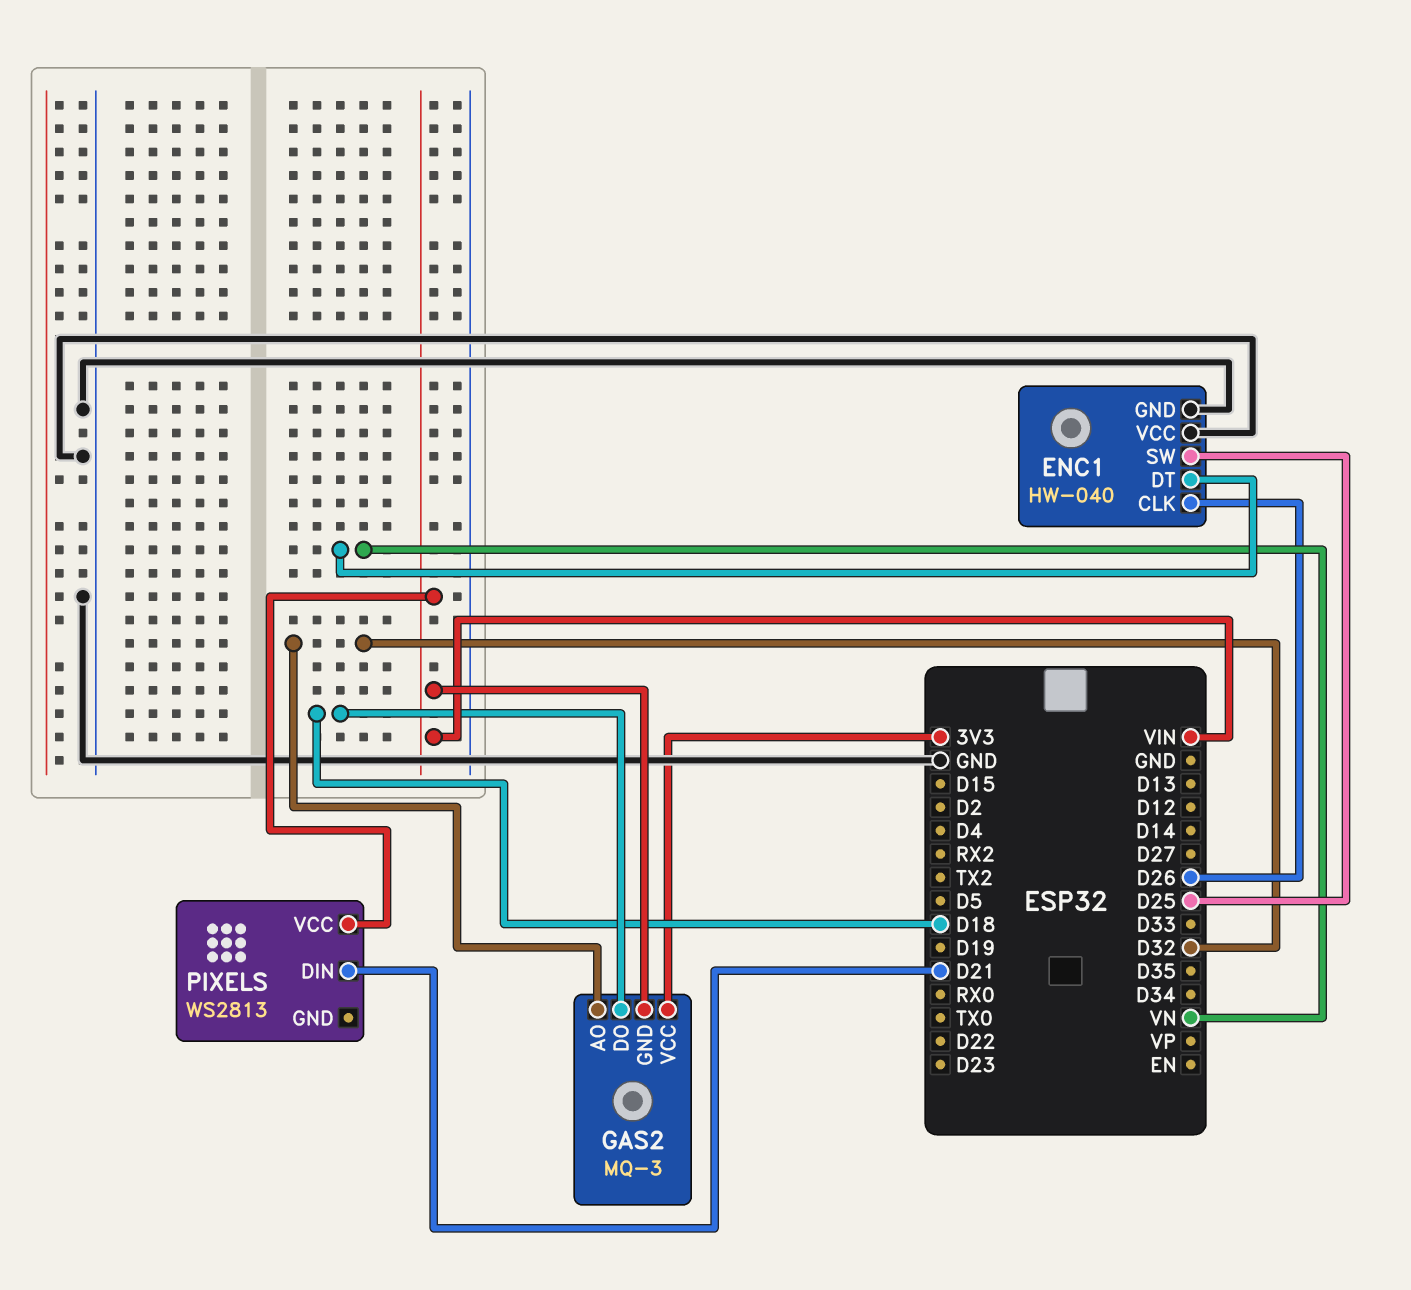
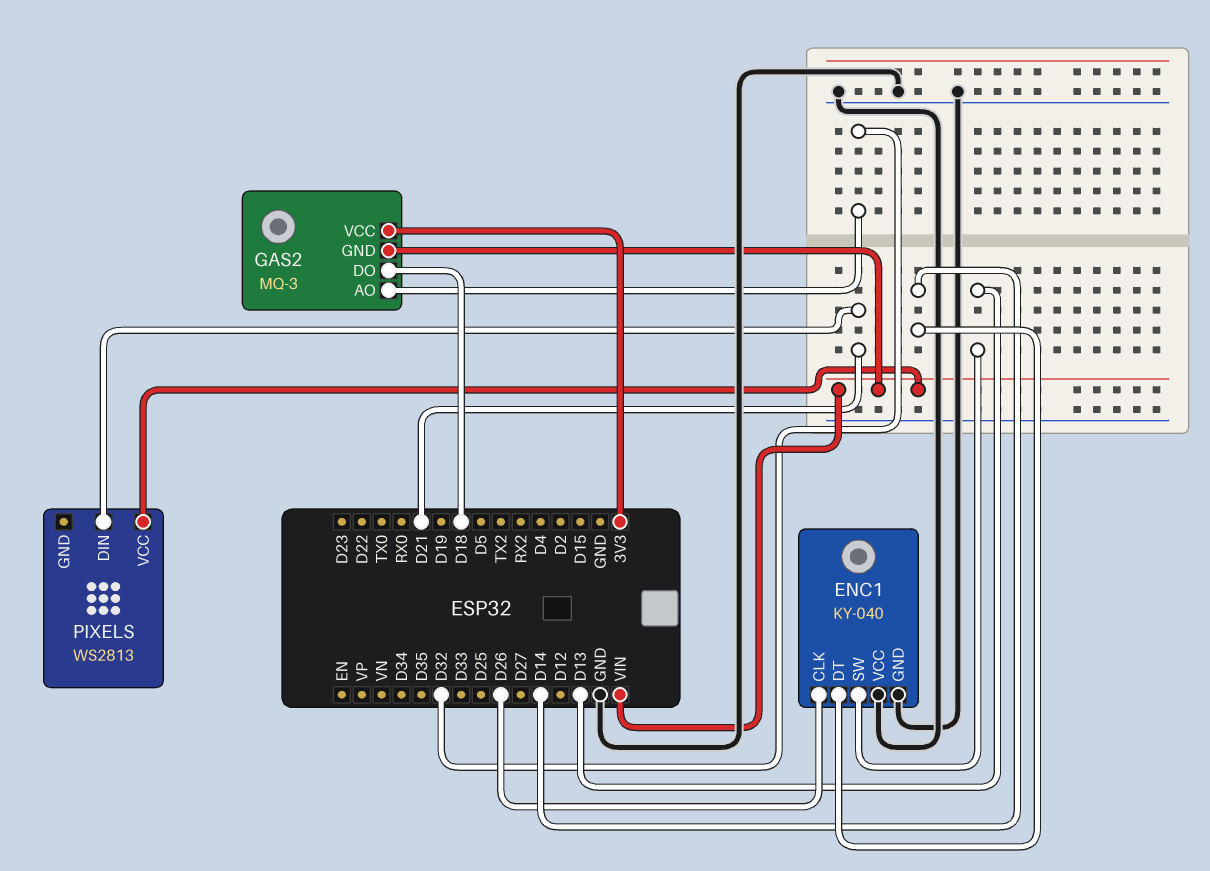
ENC1: HW-040 -> KY-040
ENC1 pin DT: VN -> D14
ENC1 pin SW: D25 -> D13

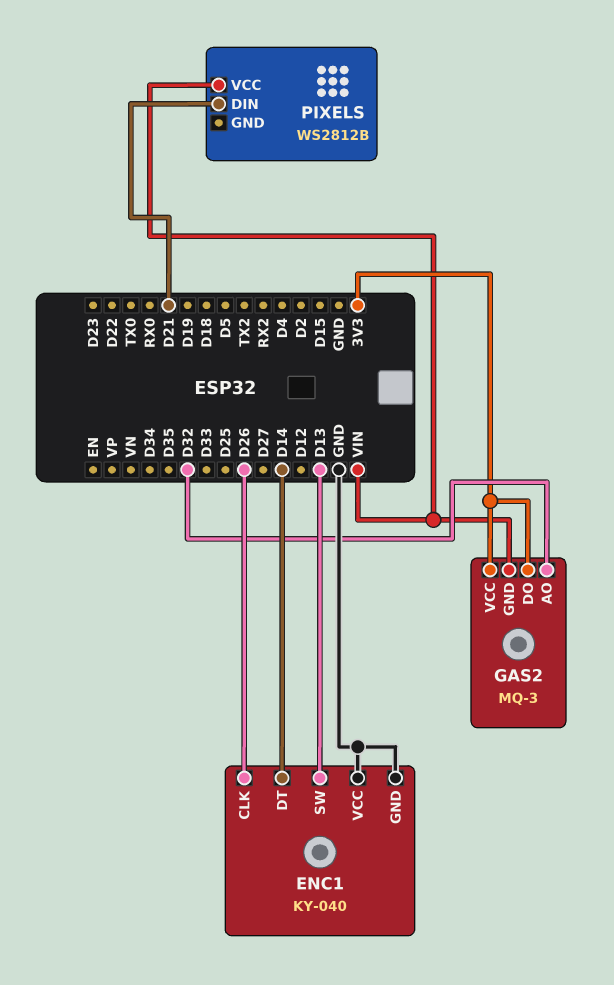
GAS2 pin DO: D18 -> 3V3
PIXELS: WS2813 -> WS2812B

